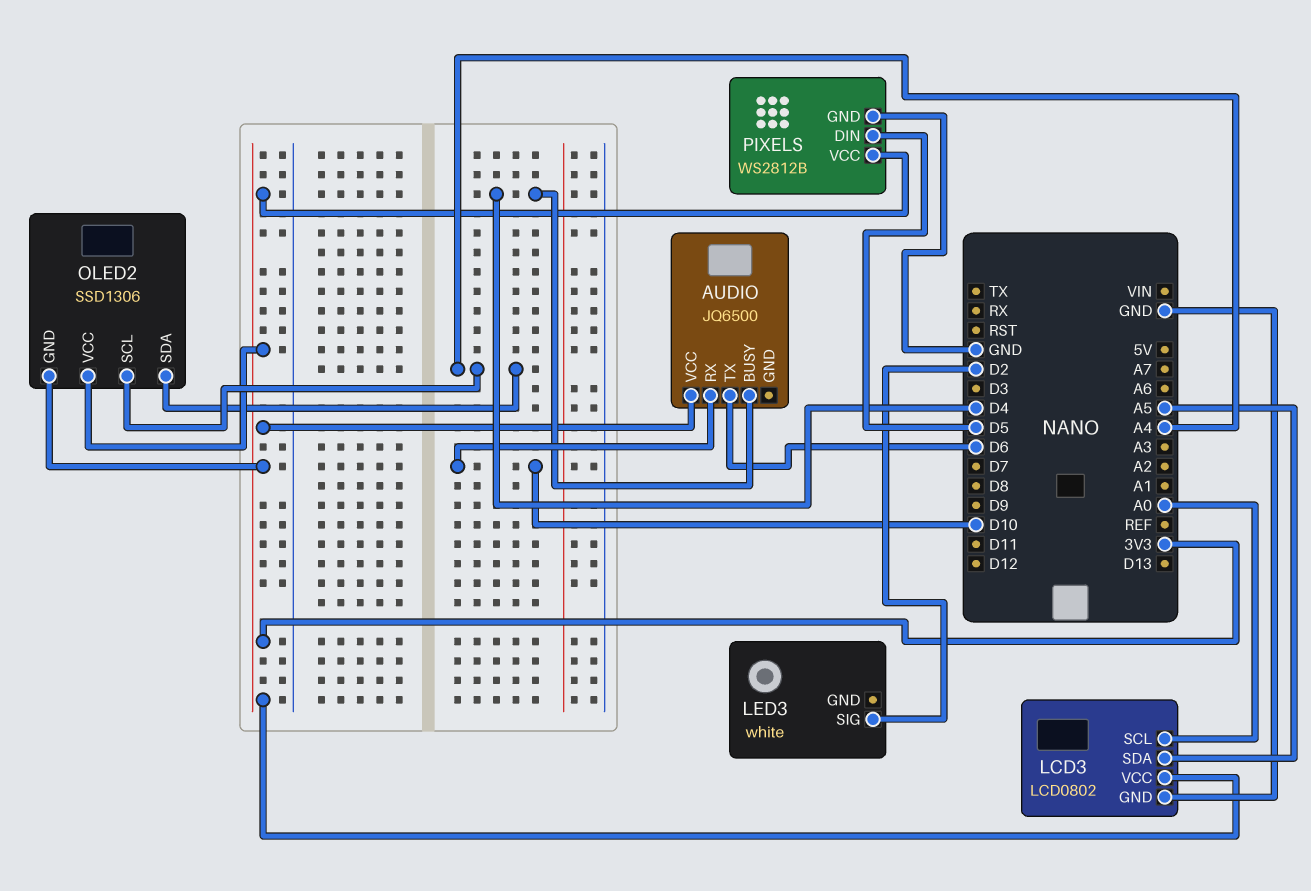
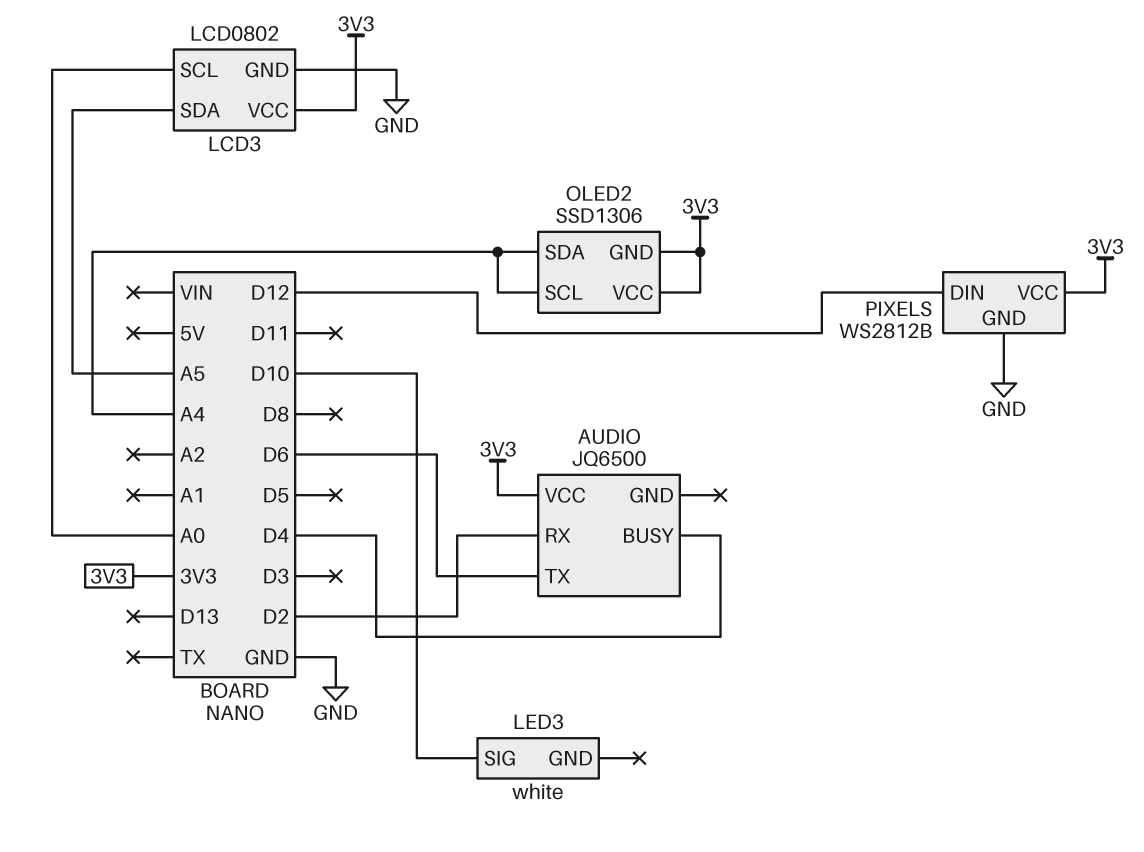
AUDIO pin RX: D10 -> D2
LED3 pin SIG: D2 -> D10
PIXELS pin DIN: D5 -> D12

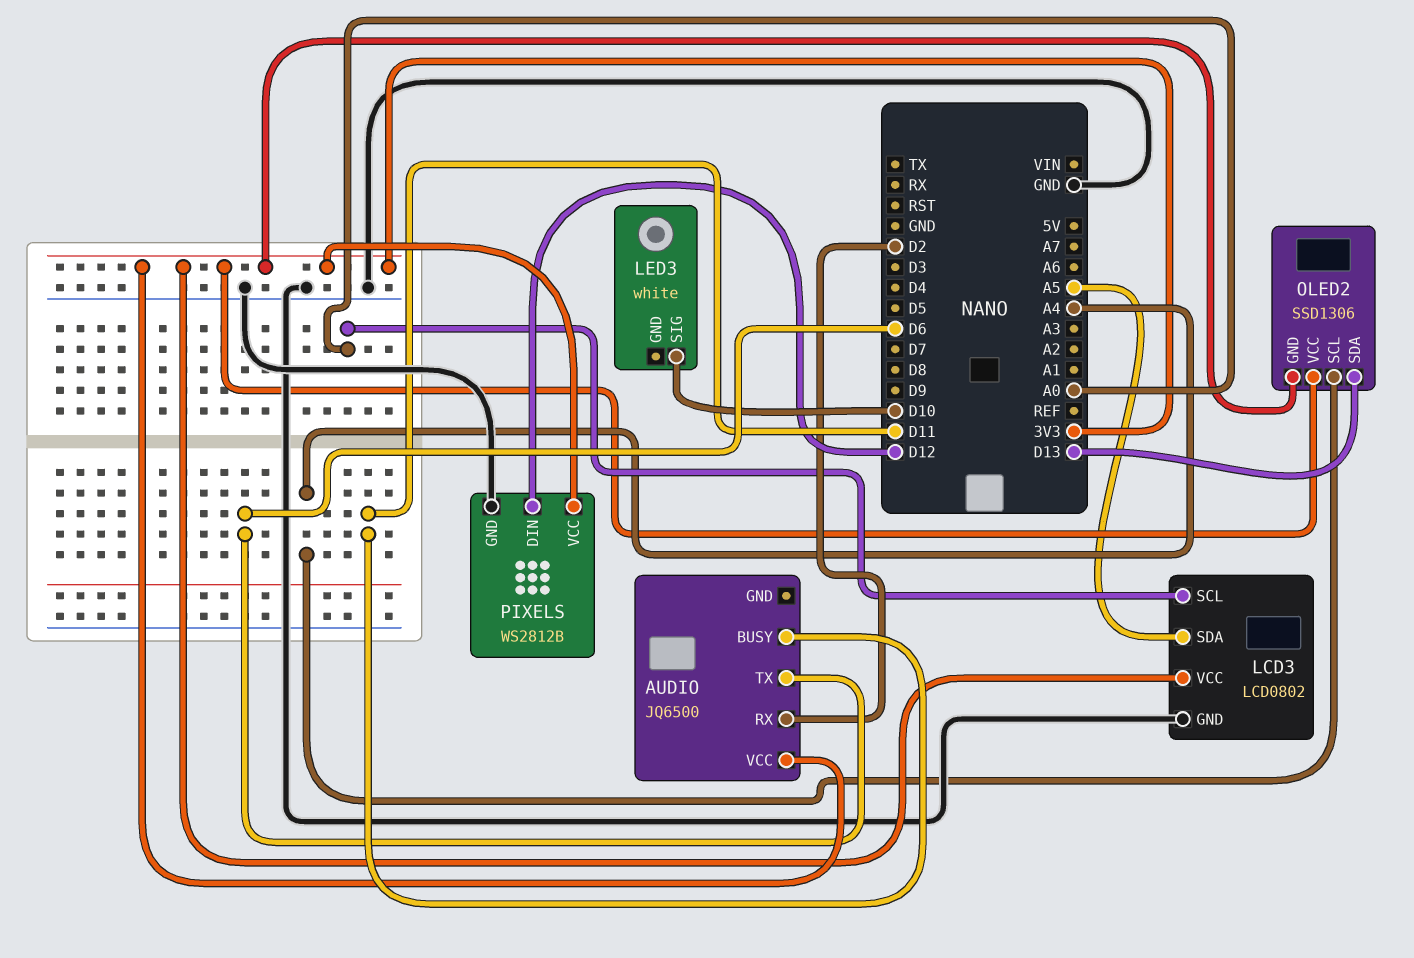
AUDIO pin BUSY: D4 -> D11
OLED2 pin SDA: A4 -> D13

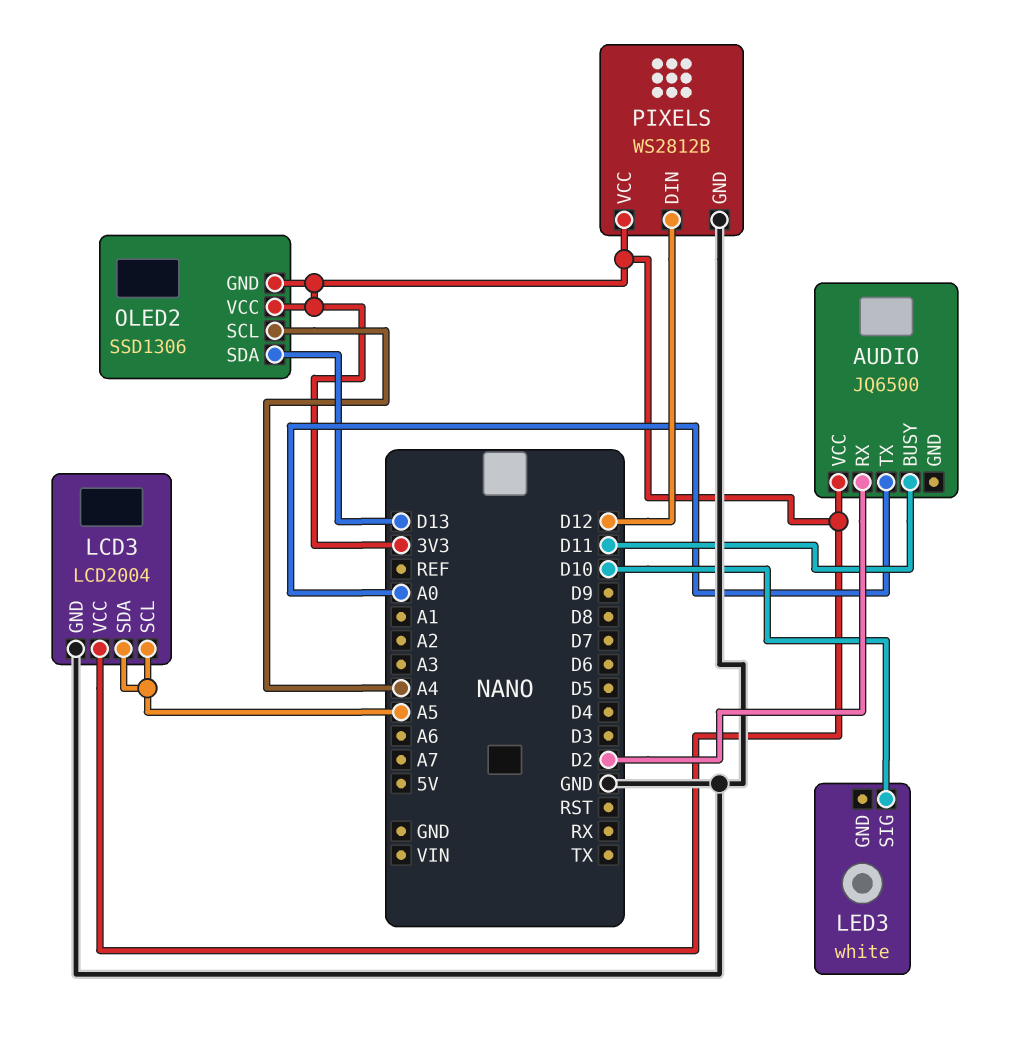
AUDIO pin TX: D6 -> A0
LCD3: LCD0802 -> LCD2004
LCD3 pin SCL: A0 -> A5

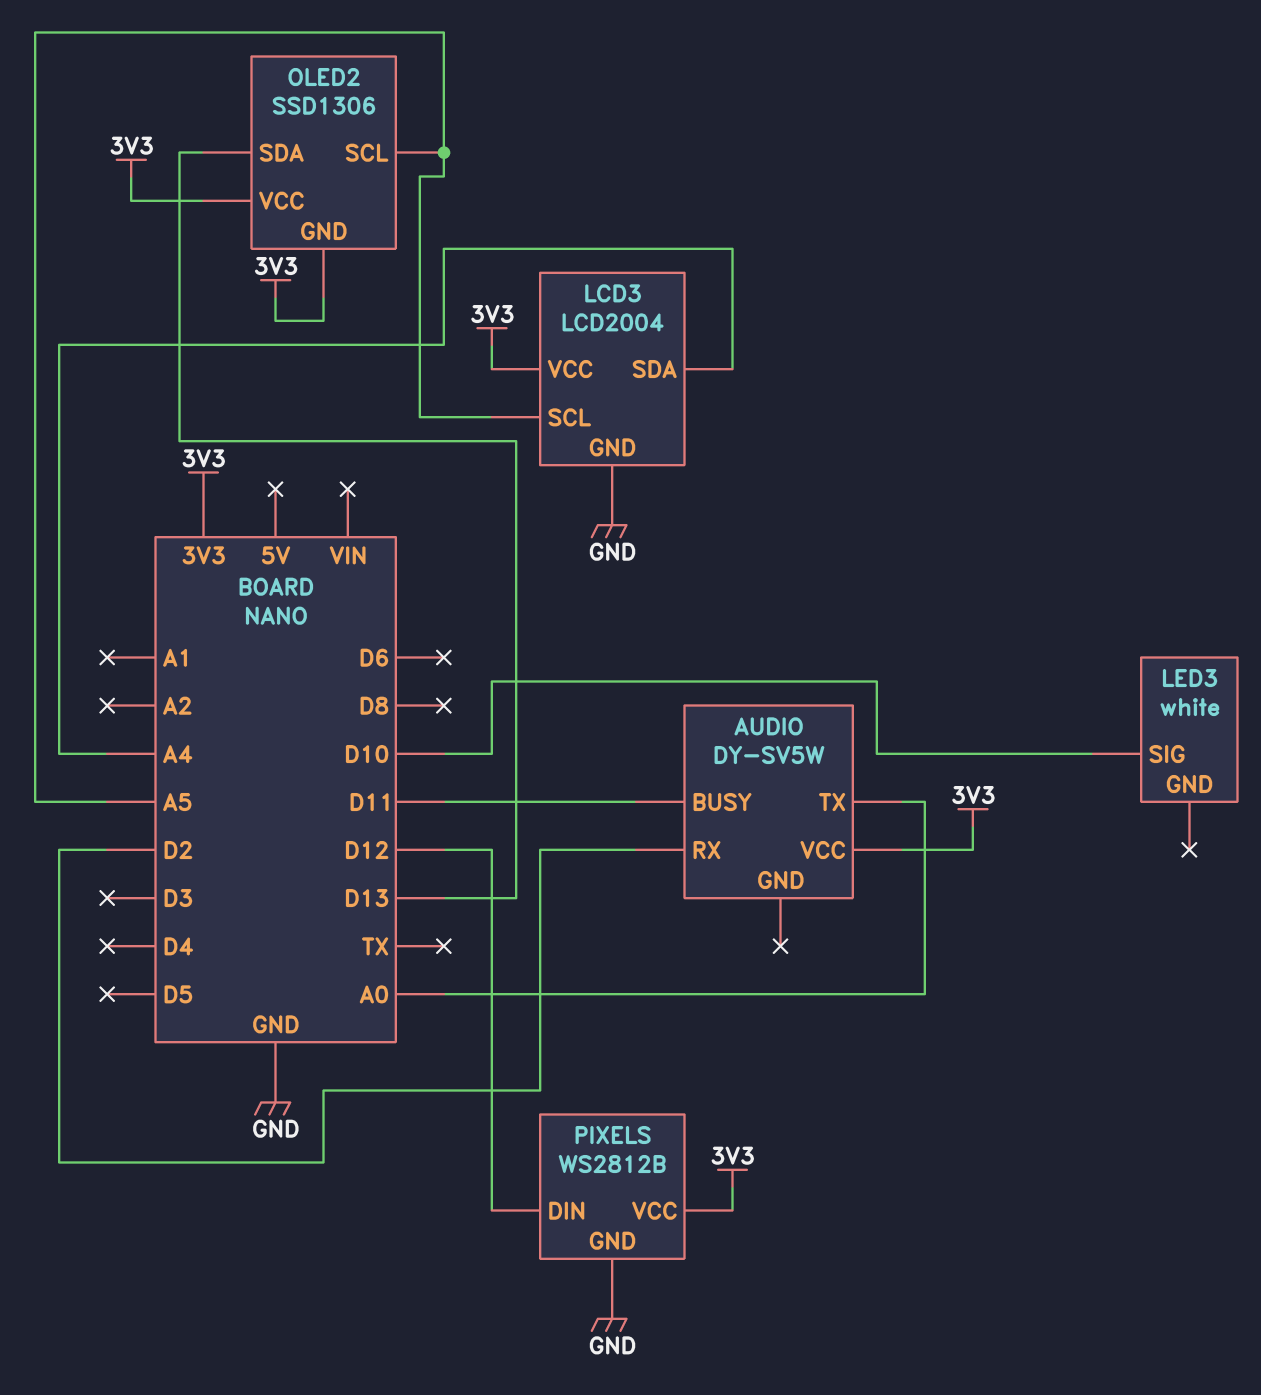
AUDIO: JQ6500 -> DY-SV5W
LCD3 pin SDA: A5 -> A4
OLED2 pin SCL: A4 -> A5

